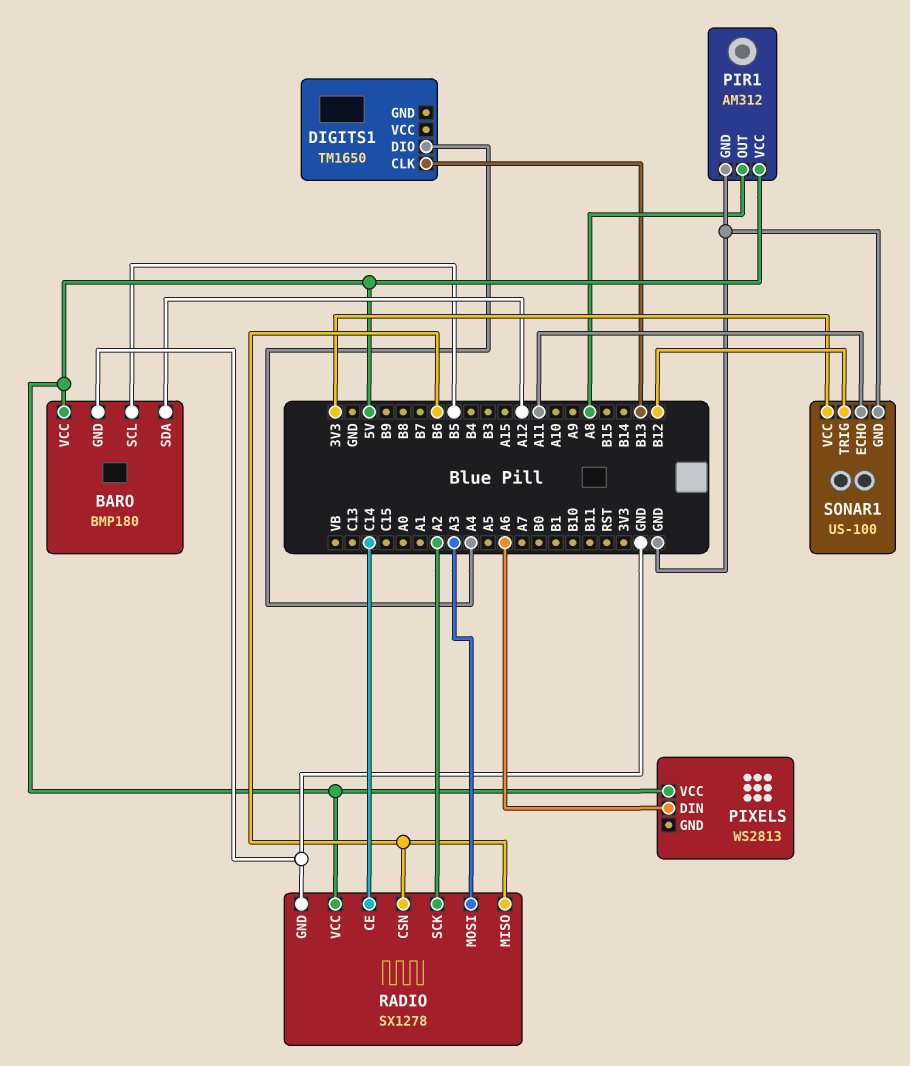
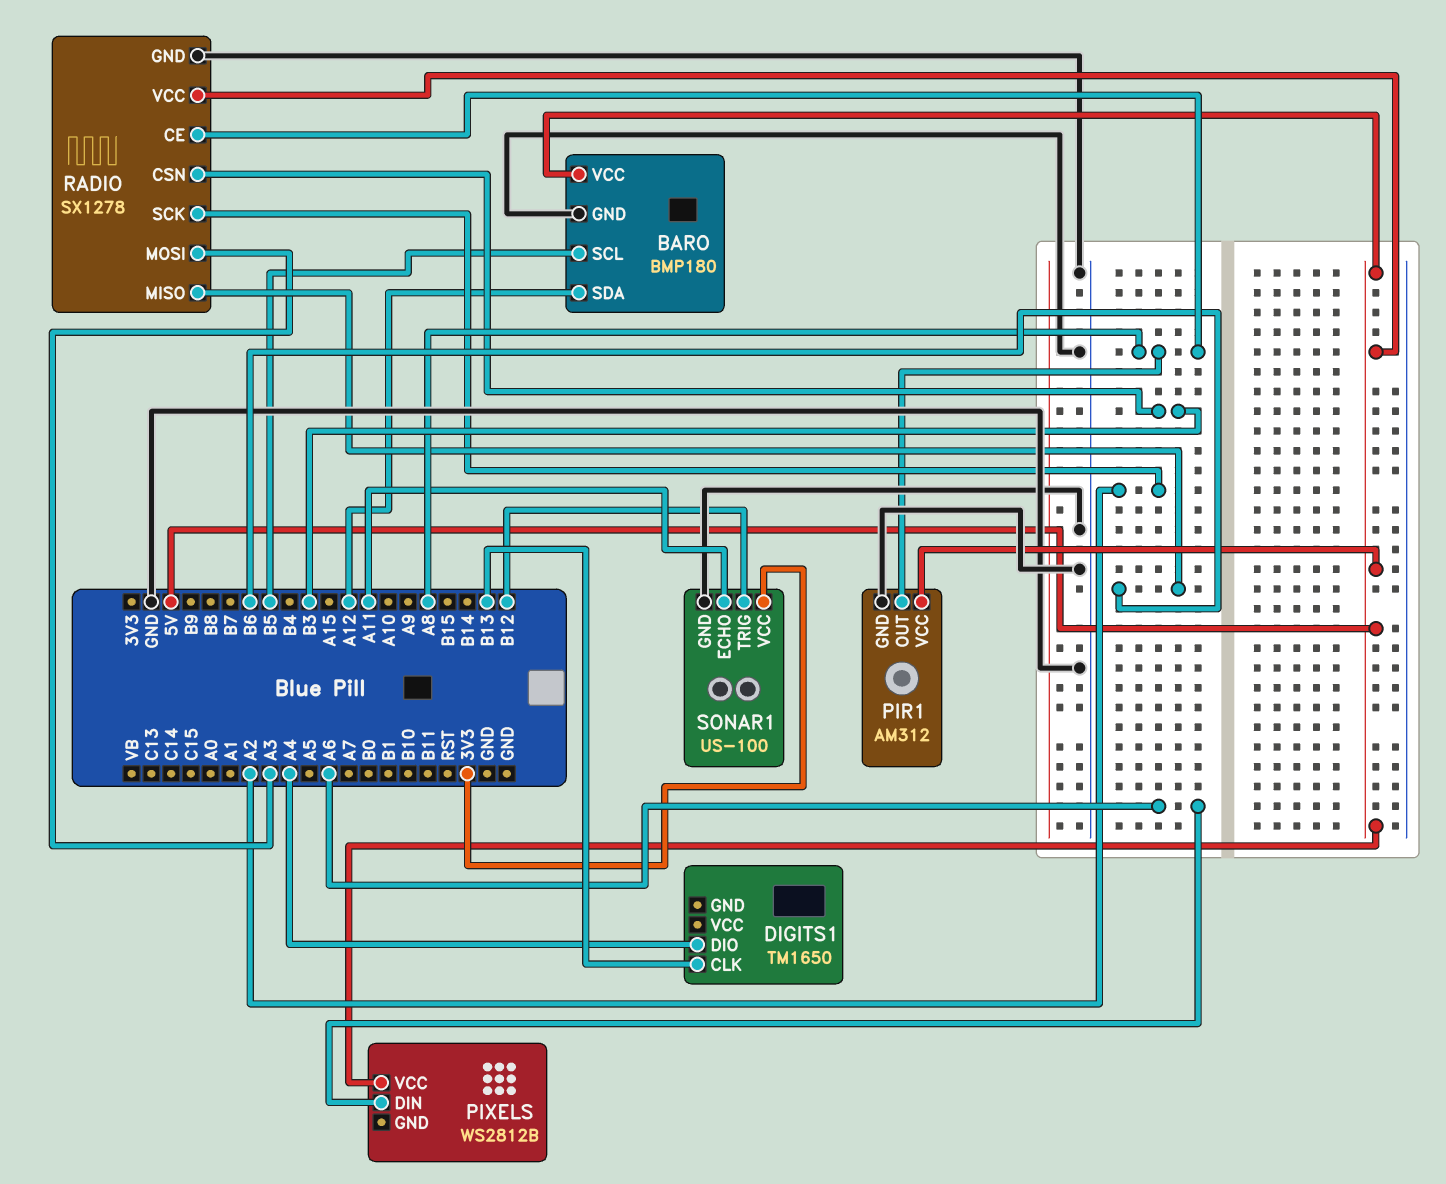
PIXELS: WS2813 -> WS2812B
RADIO pin CE: C14 -> A8
RADIO pin CSN: B6 -> B3

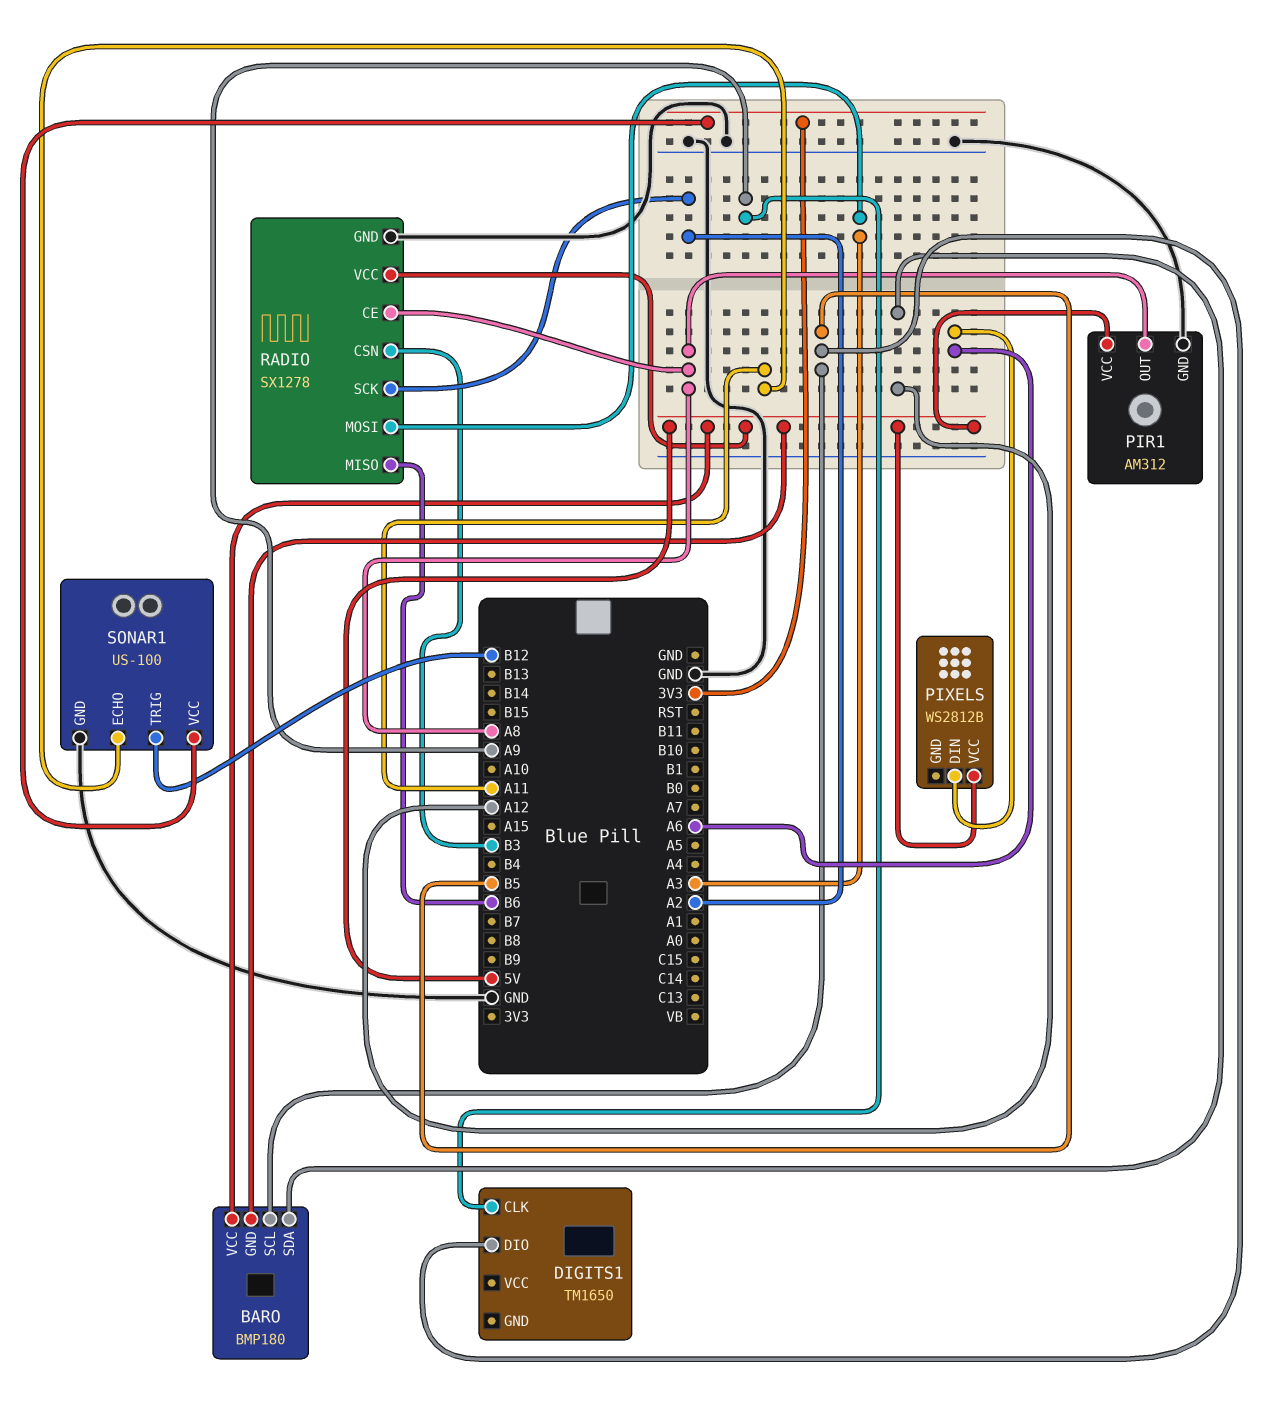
BARO pin GND: GND -> 5V
DIGITS1 pin CLK: B13 -> A9
DIGITS1 pin DIO: A4 -> B5

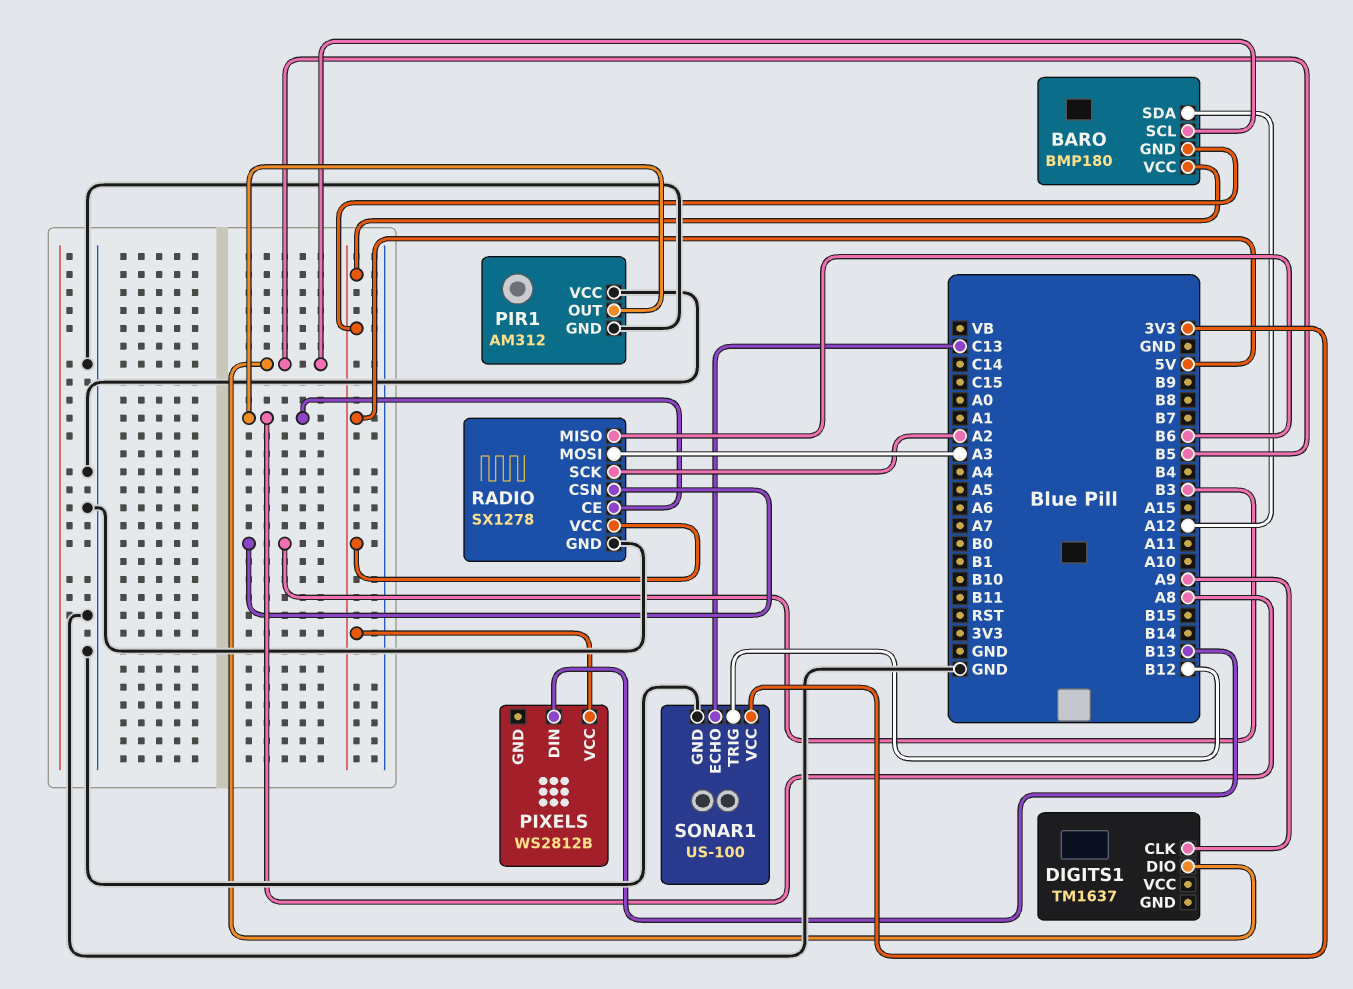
DIGITS1: TM1650 -> TM1637
PIR1 pin VCC: 5V -> GND
PIXELS pin DIN: A6 -> B13
SONAR1 pin ECHO: A11 -> C13

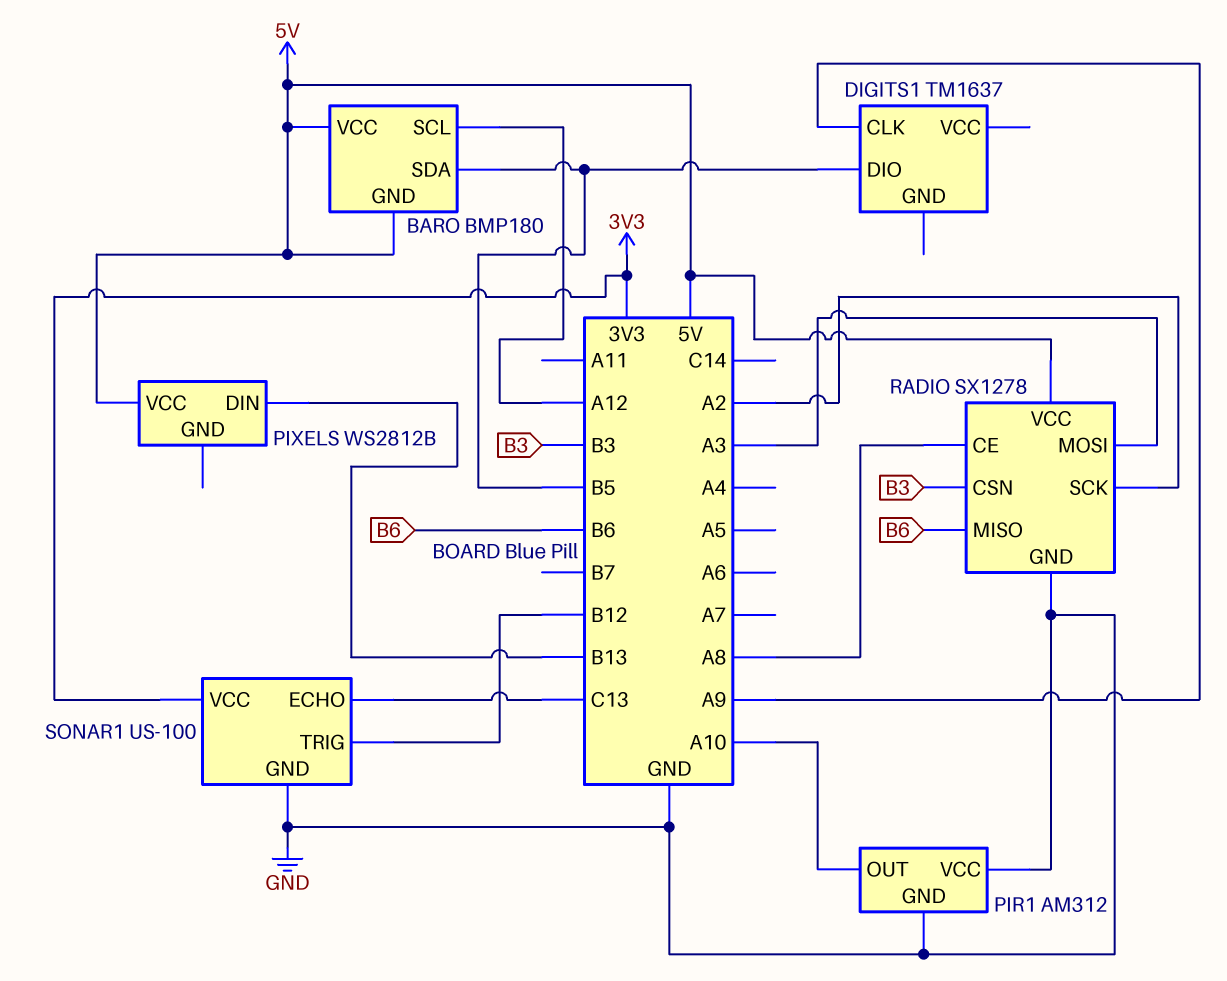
BARO pin SCL: B5 -> A12
BARO pin SDA: A12 -> B5
PIR1 pin OUT: A8 -> A10

